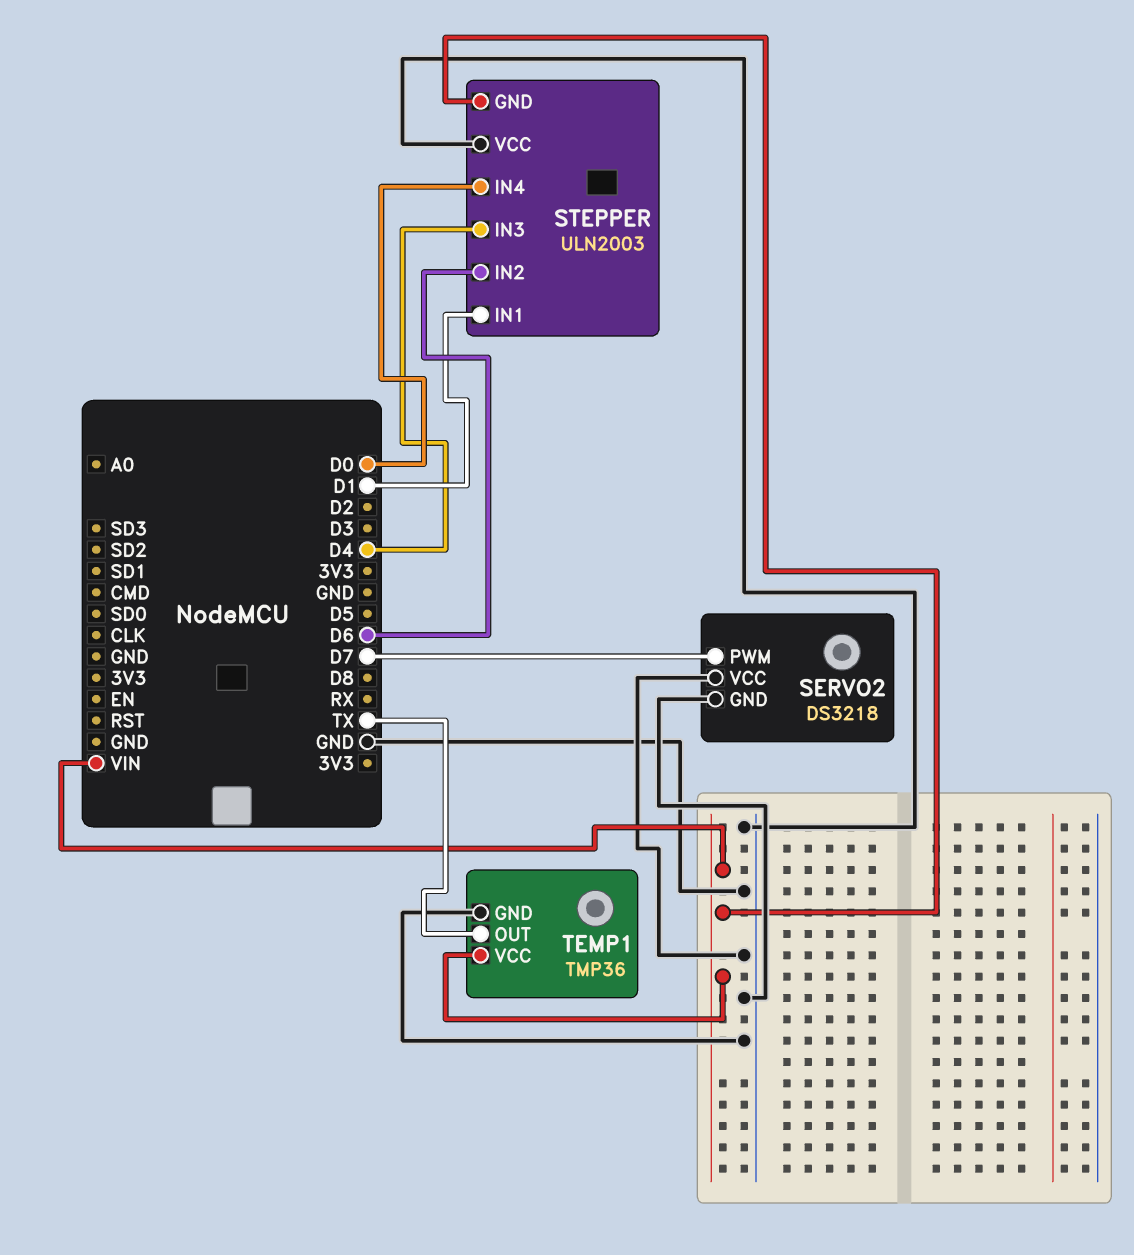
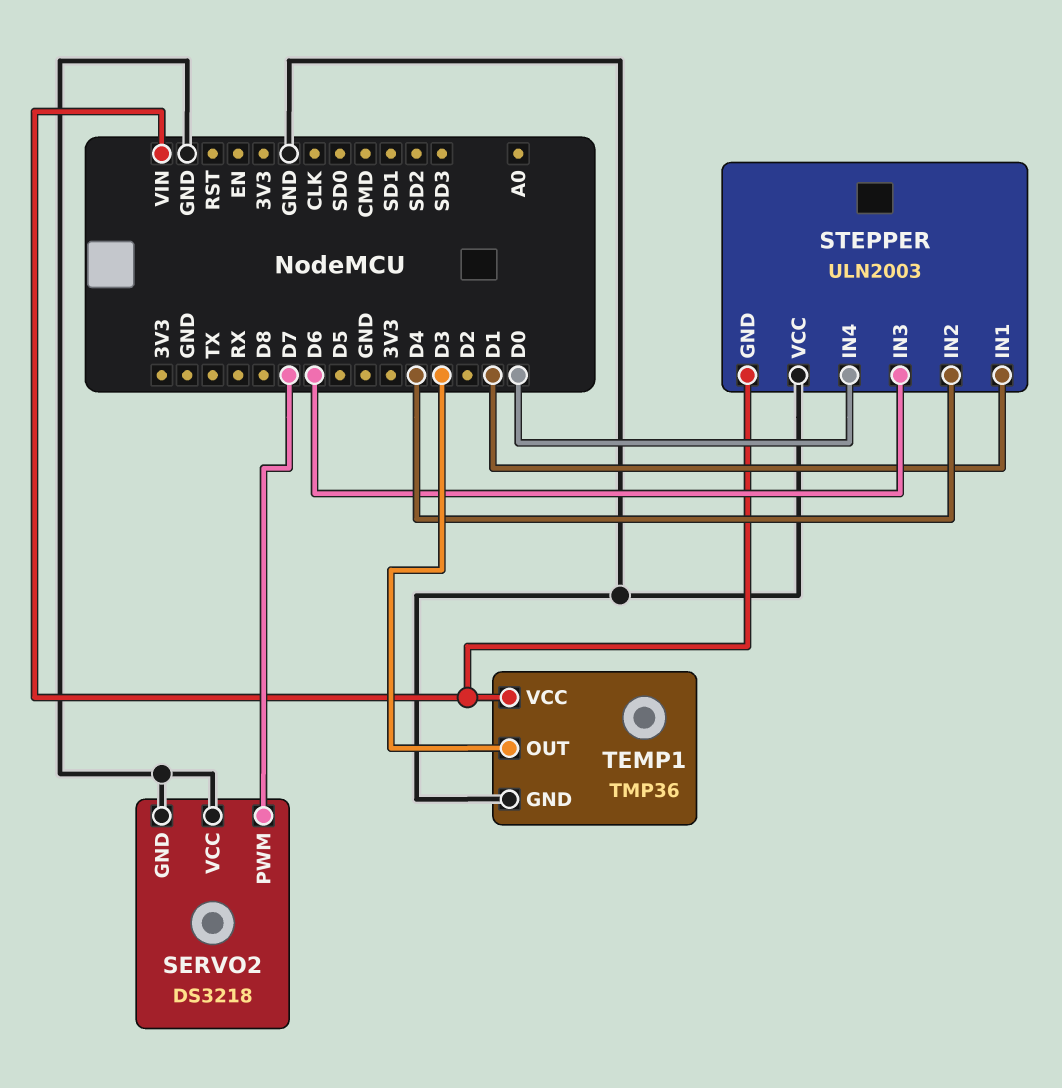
STEPPER pin IN2: D6 -> D4
STEPPER pin IN3: D4 -> D6
TEMP1 pin OUT: TX -> D3

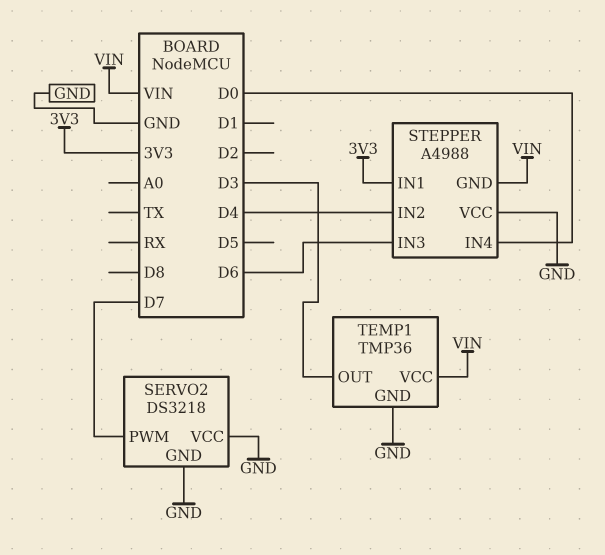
STEPPER: ULN2003 -> A4988
STEPPER pin IN1: D1 -> 3V3

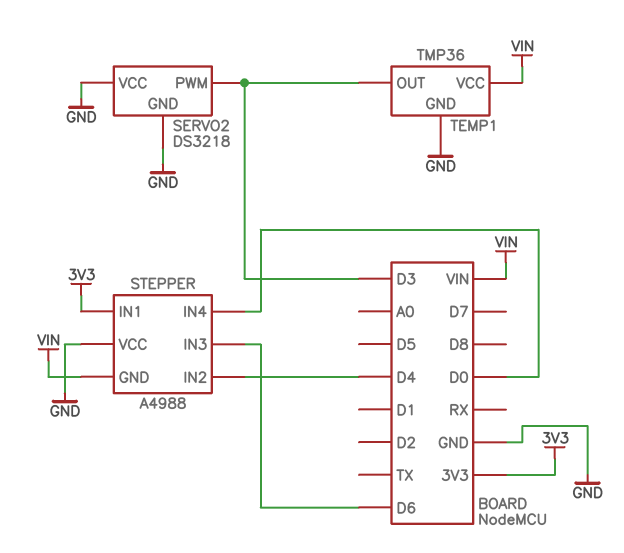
SERVO2 pin PWM: D7 -> D3

